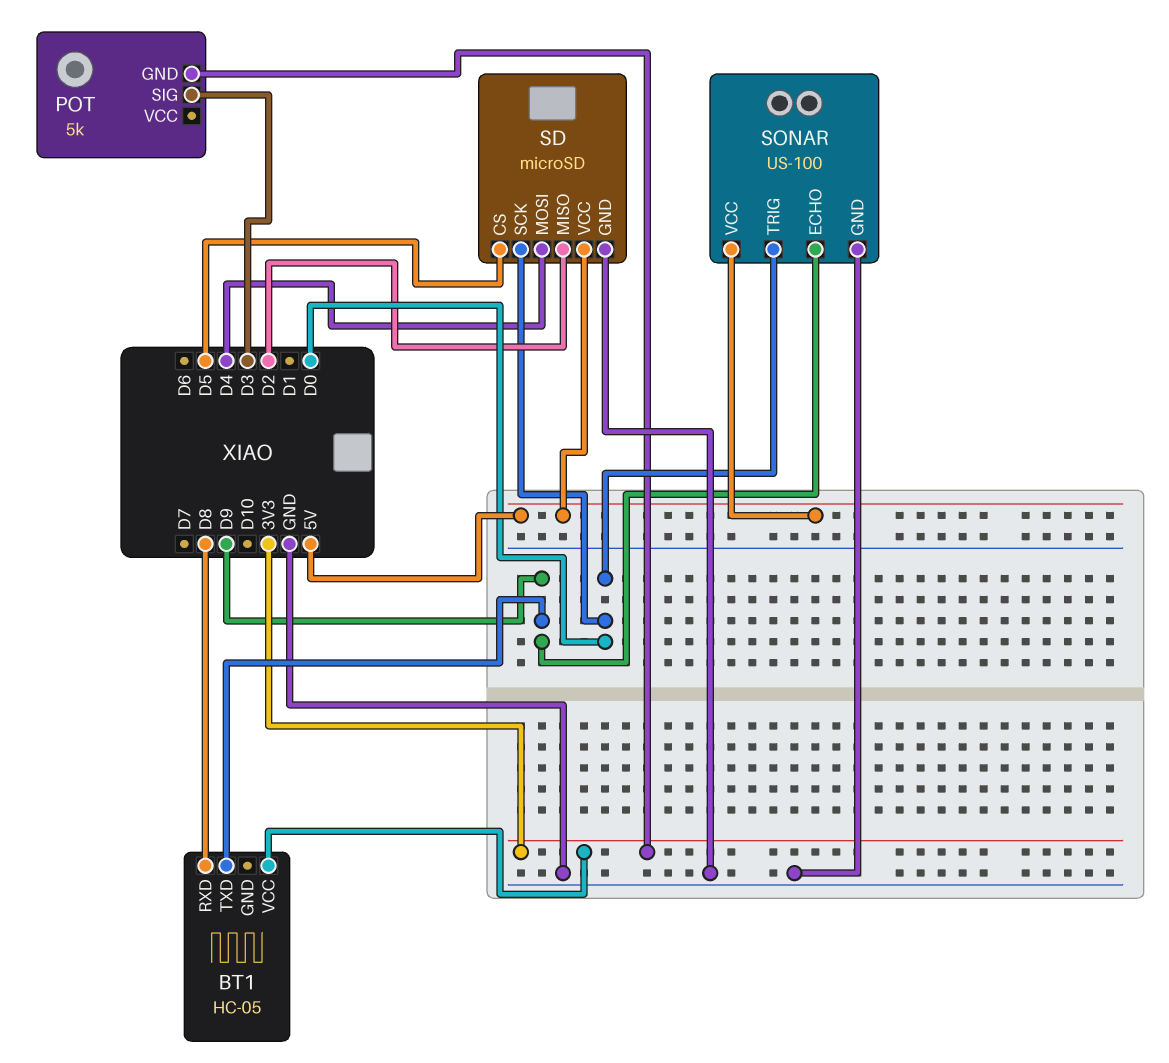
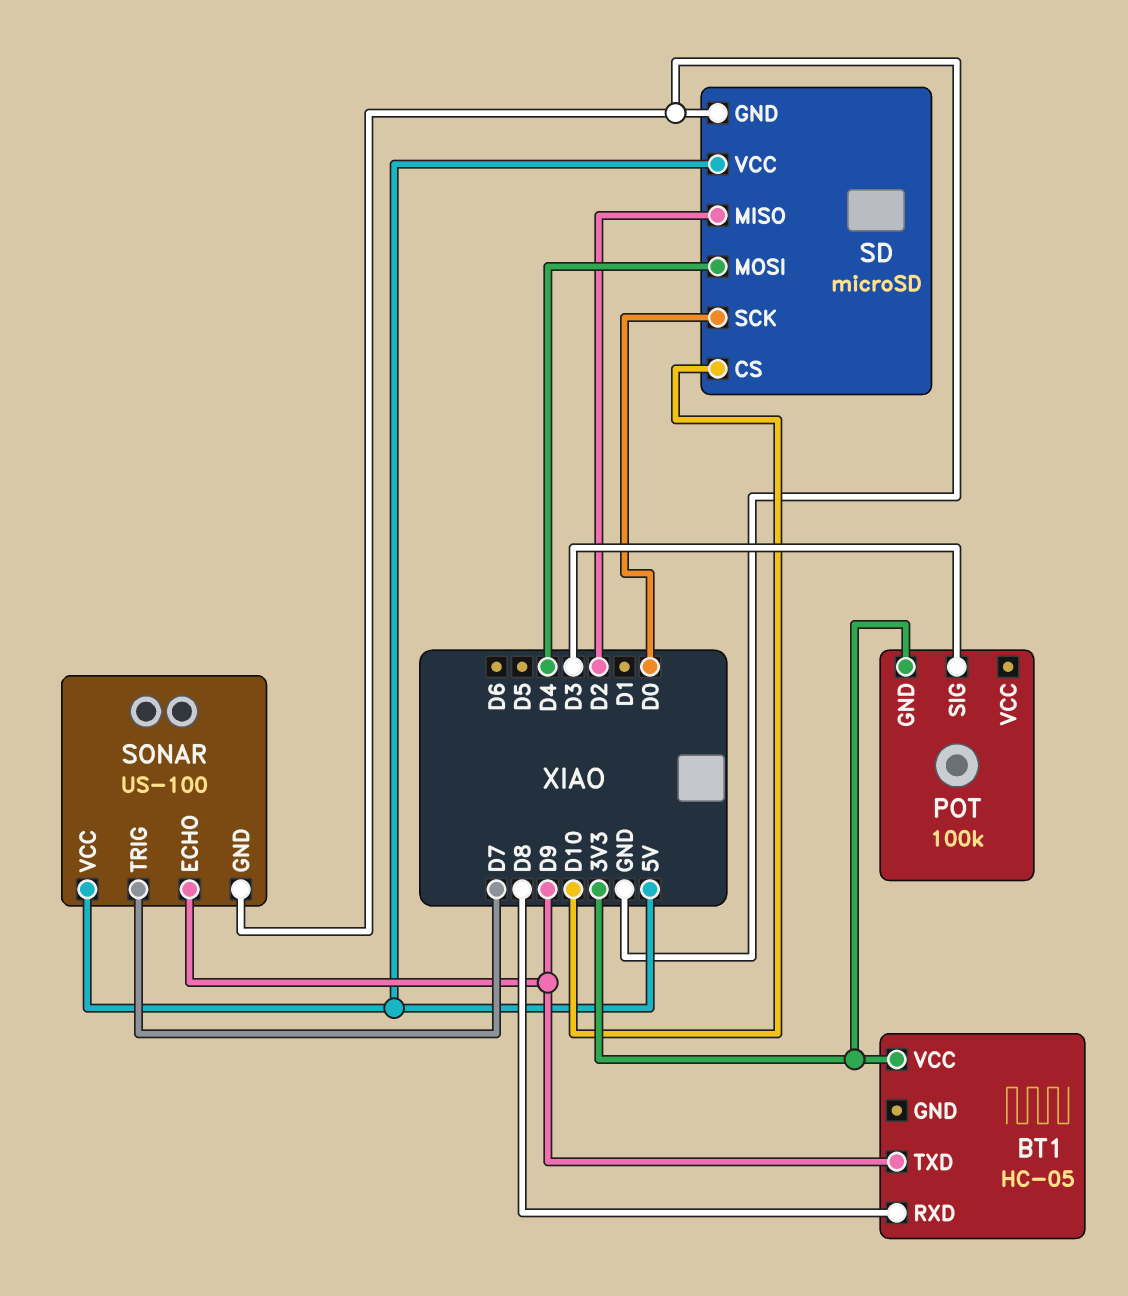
POT: 5k -> 100k
SD pin CS: D5 -> D10
SONAR pin TRIG: D0 -> D7

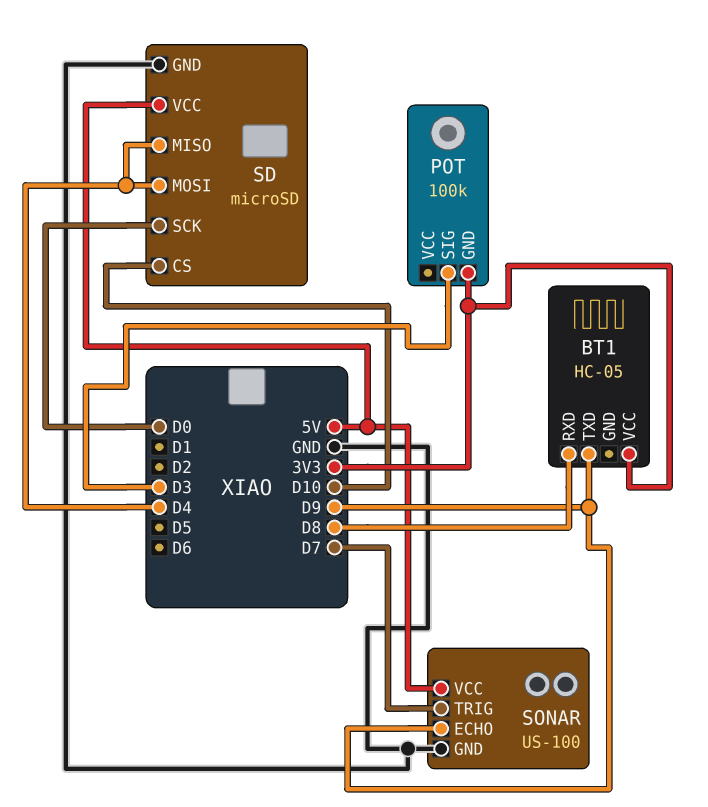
SD pin MISO: D2 -> D4

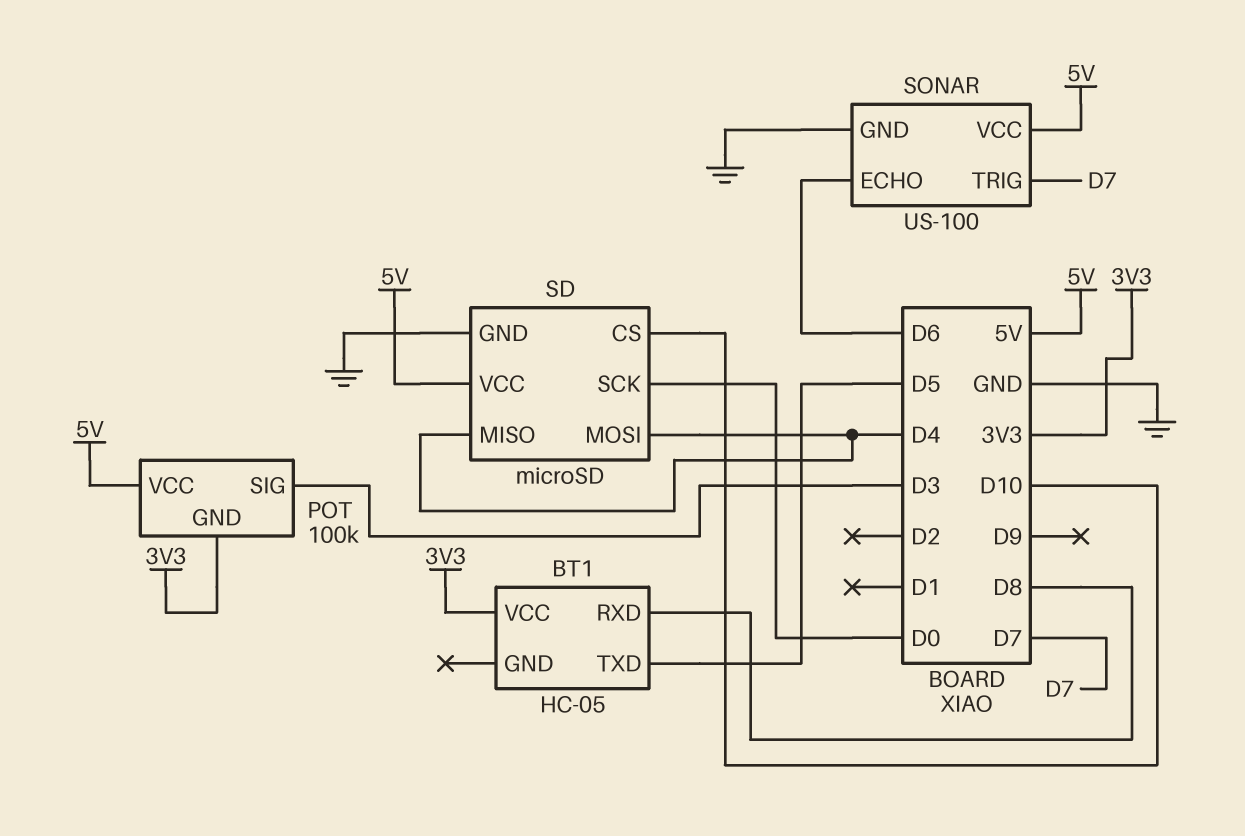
BT1 pin TXD: D9 -> D5
POT pin VCC: none -> 5V
SONAR pin ECHO: D9 -> D6

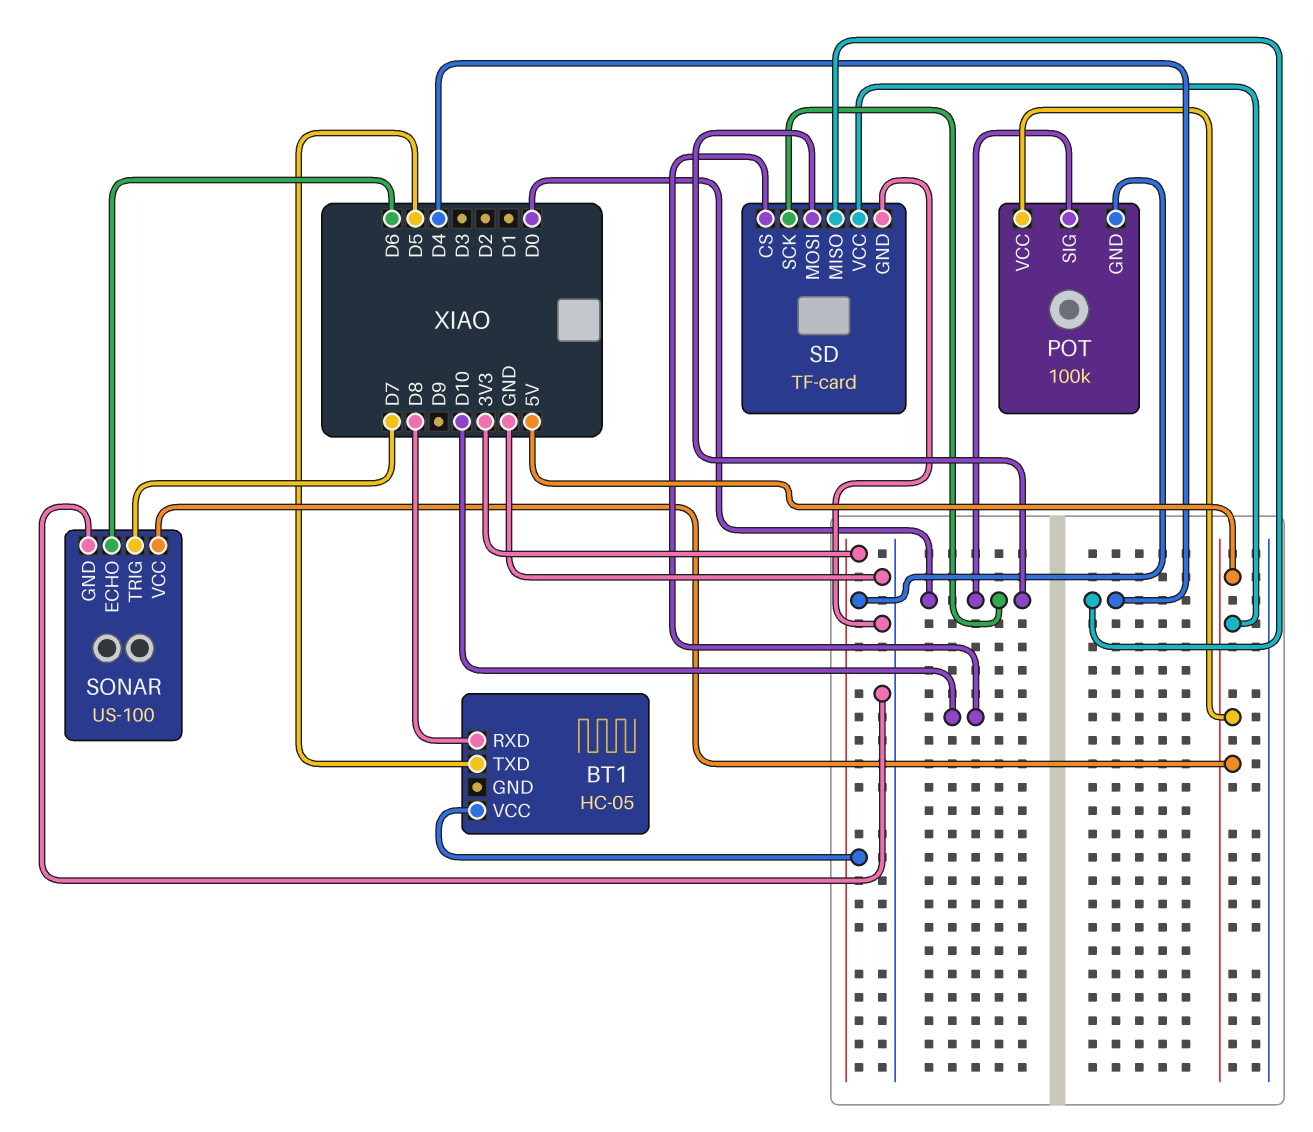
POT pin SIG: D3 -> D0
SD: microSD -> TF-card
SD pin MOSI: D4 -> D0

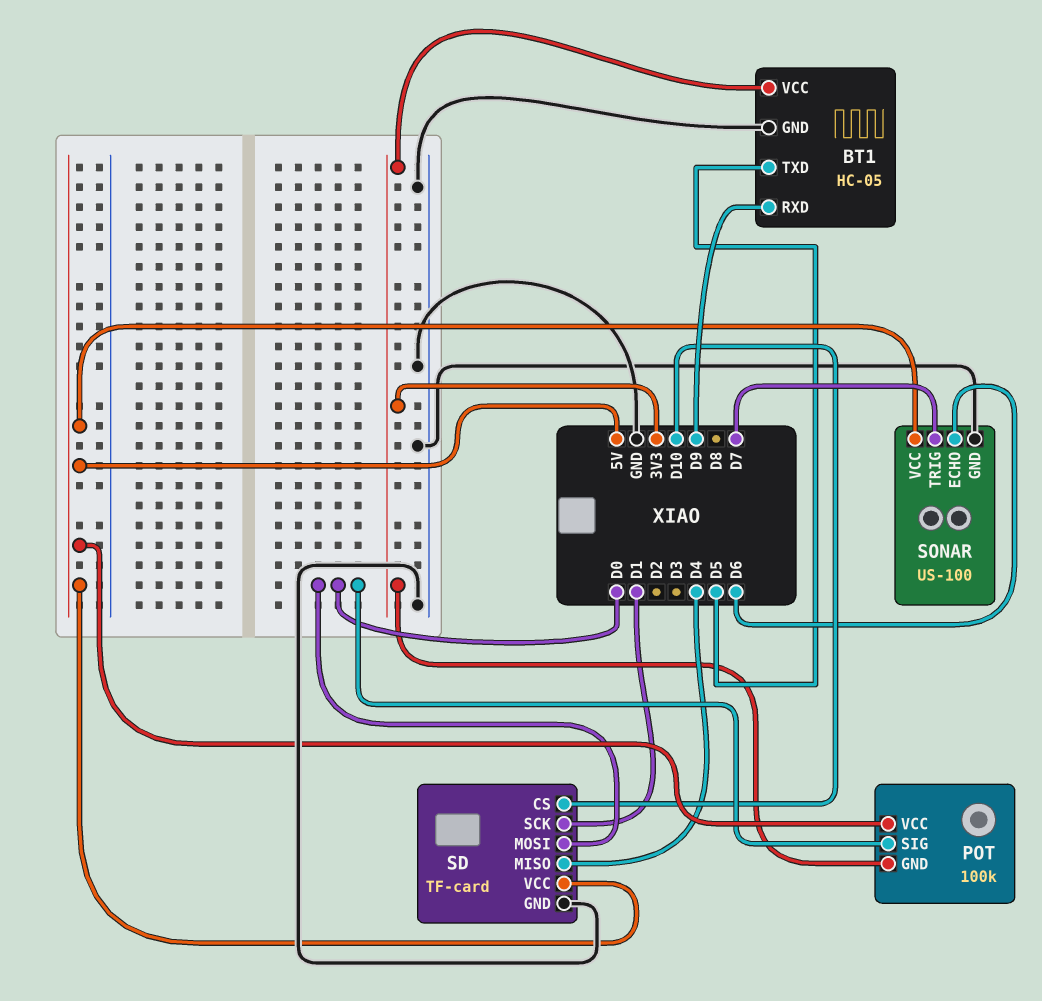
BT1 pin GND: none -> GND
BT1 pin RXD: D8 -> D9
SD pin SCK: D0 -> D1

